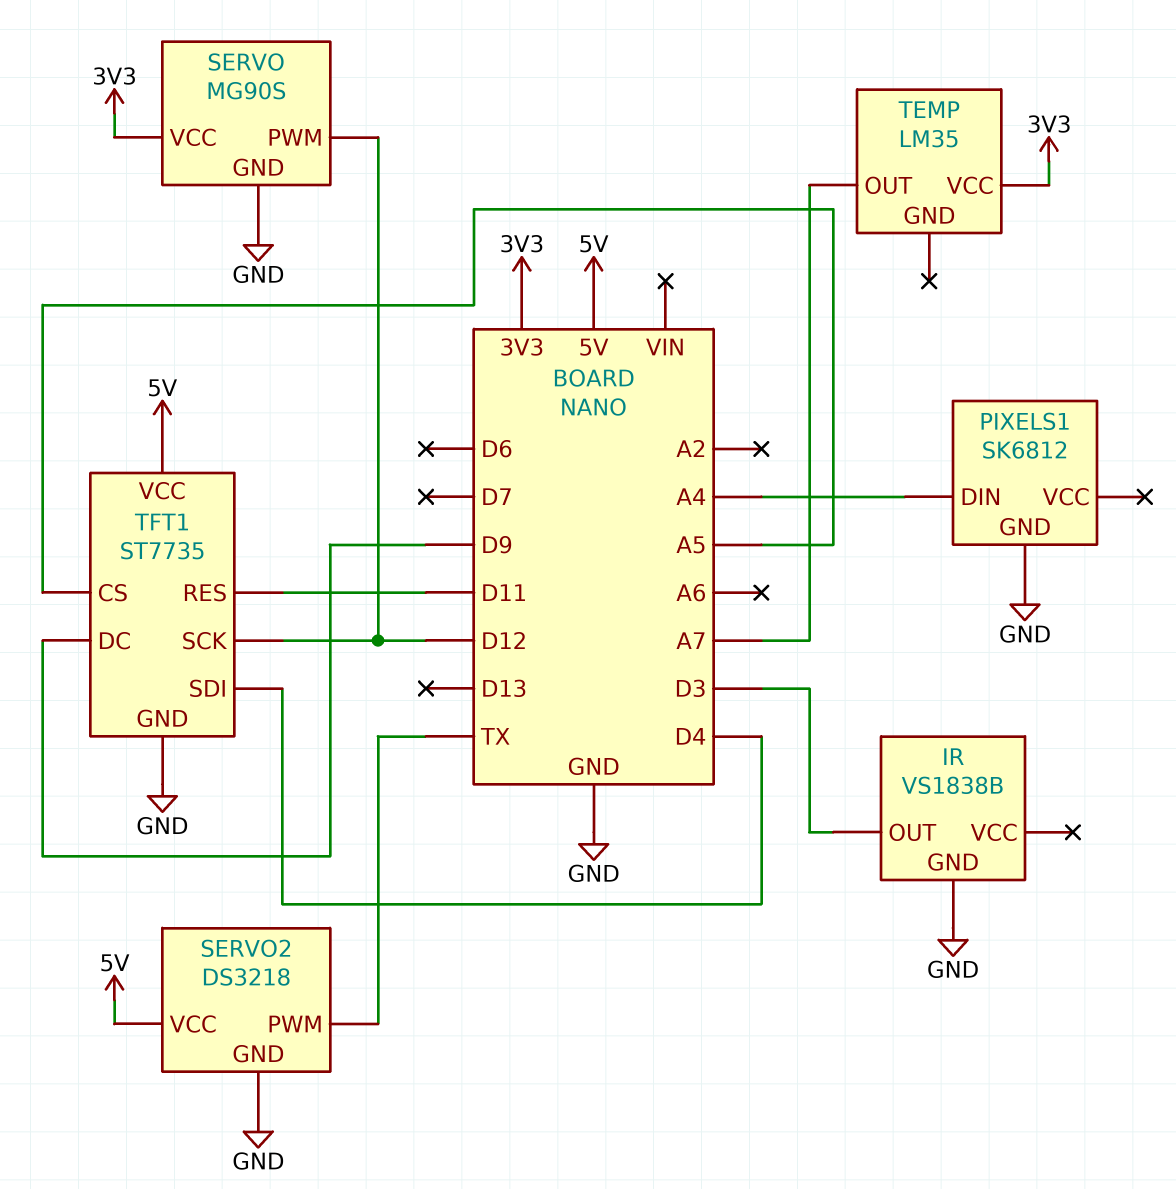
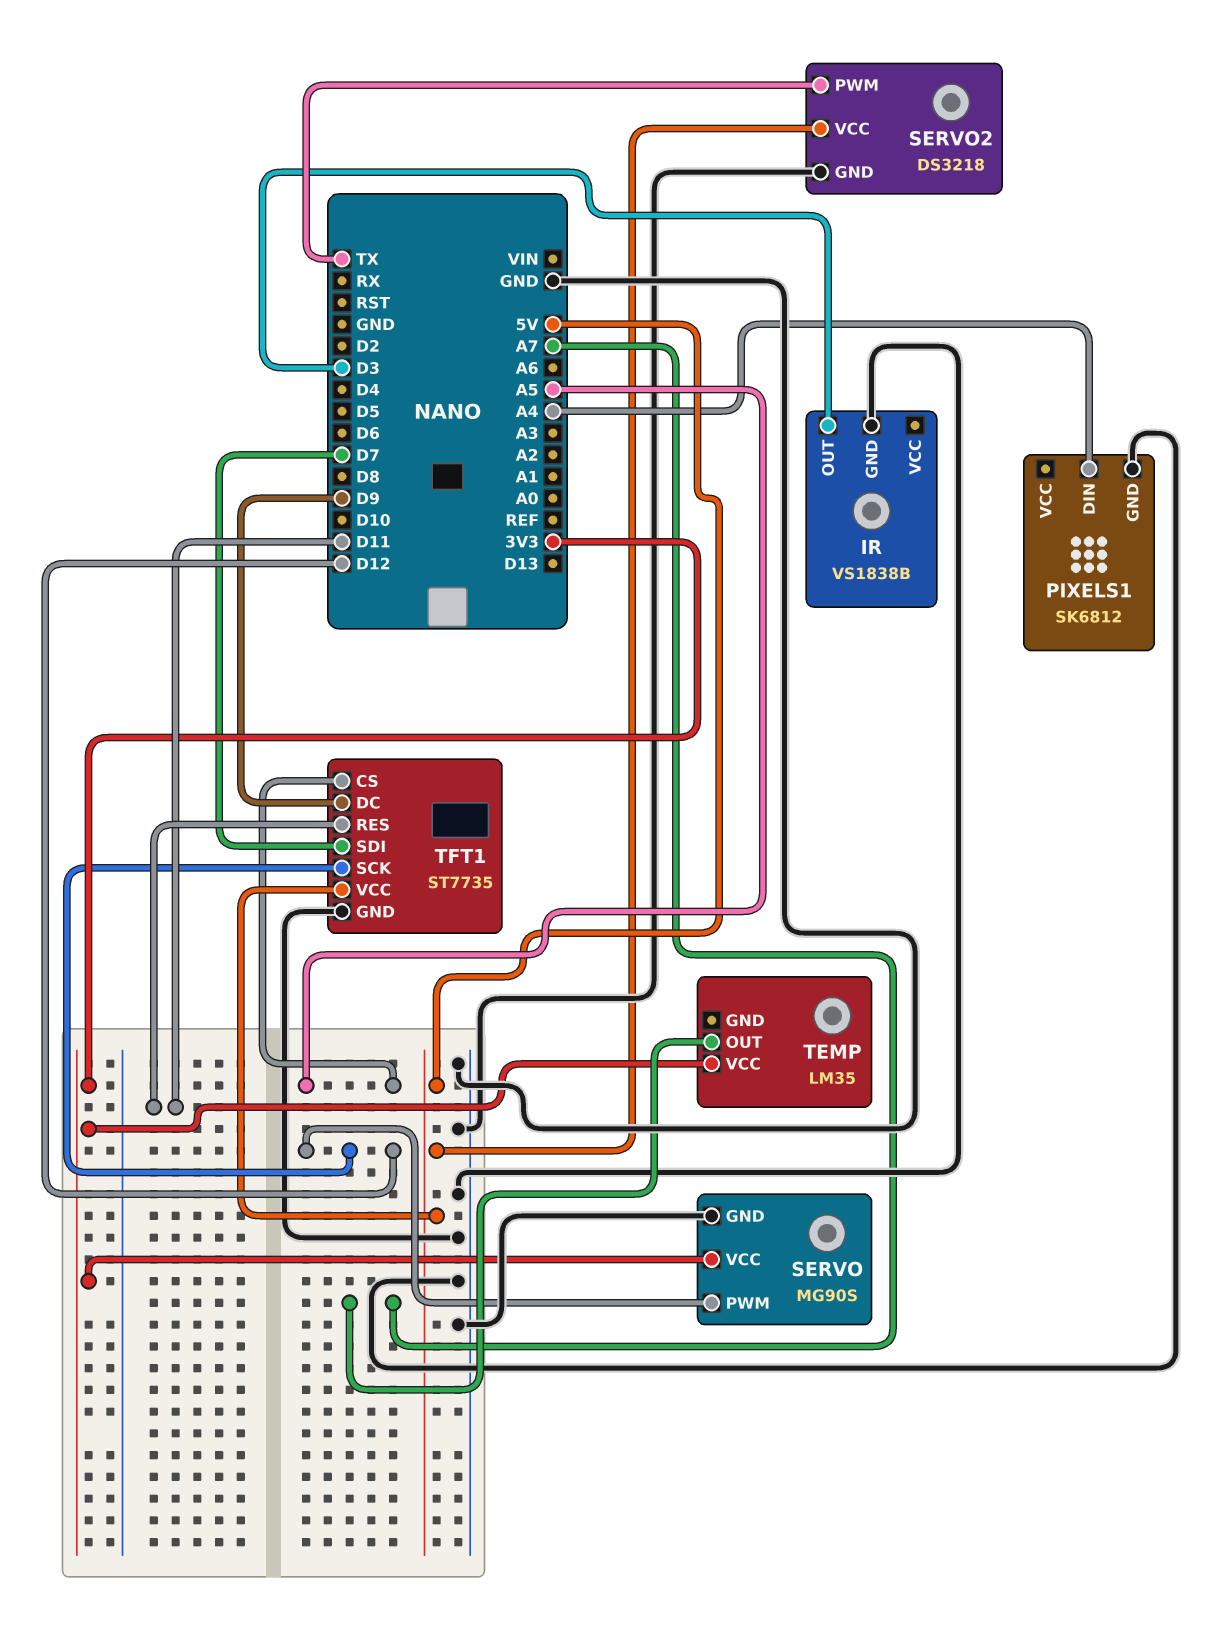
TFT1 pin SDI: D4 -> D7

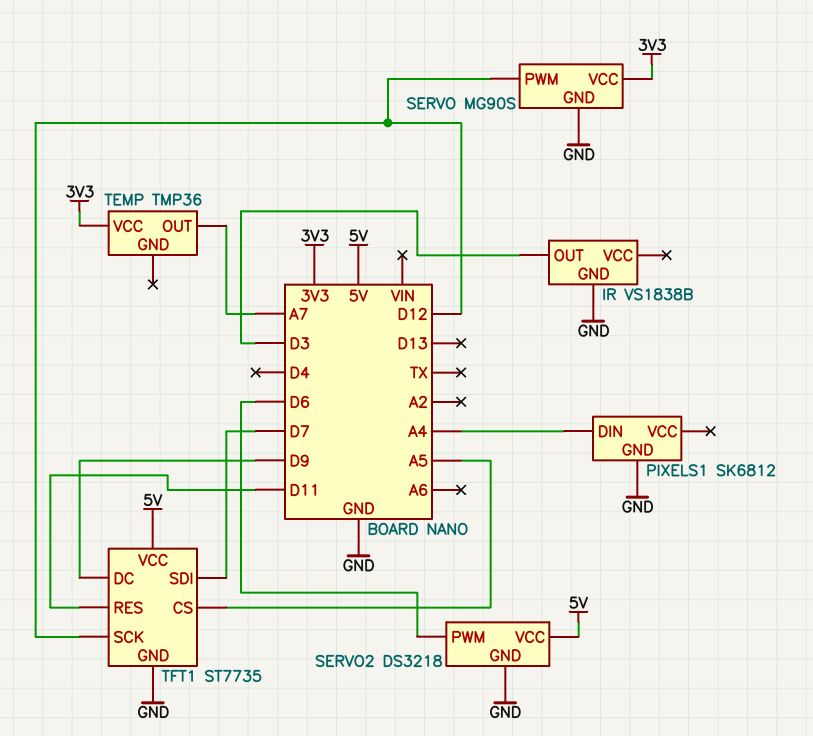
SERVO2 pin PWM: TX -> D6
TEMP: LM35 -> TMP36

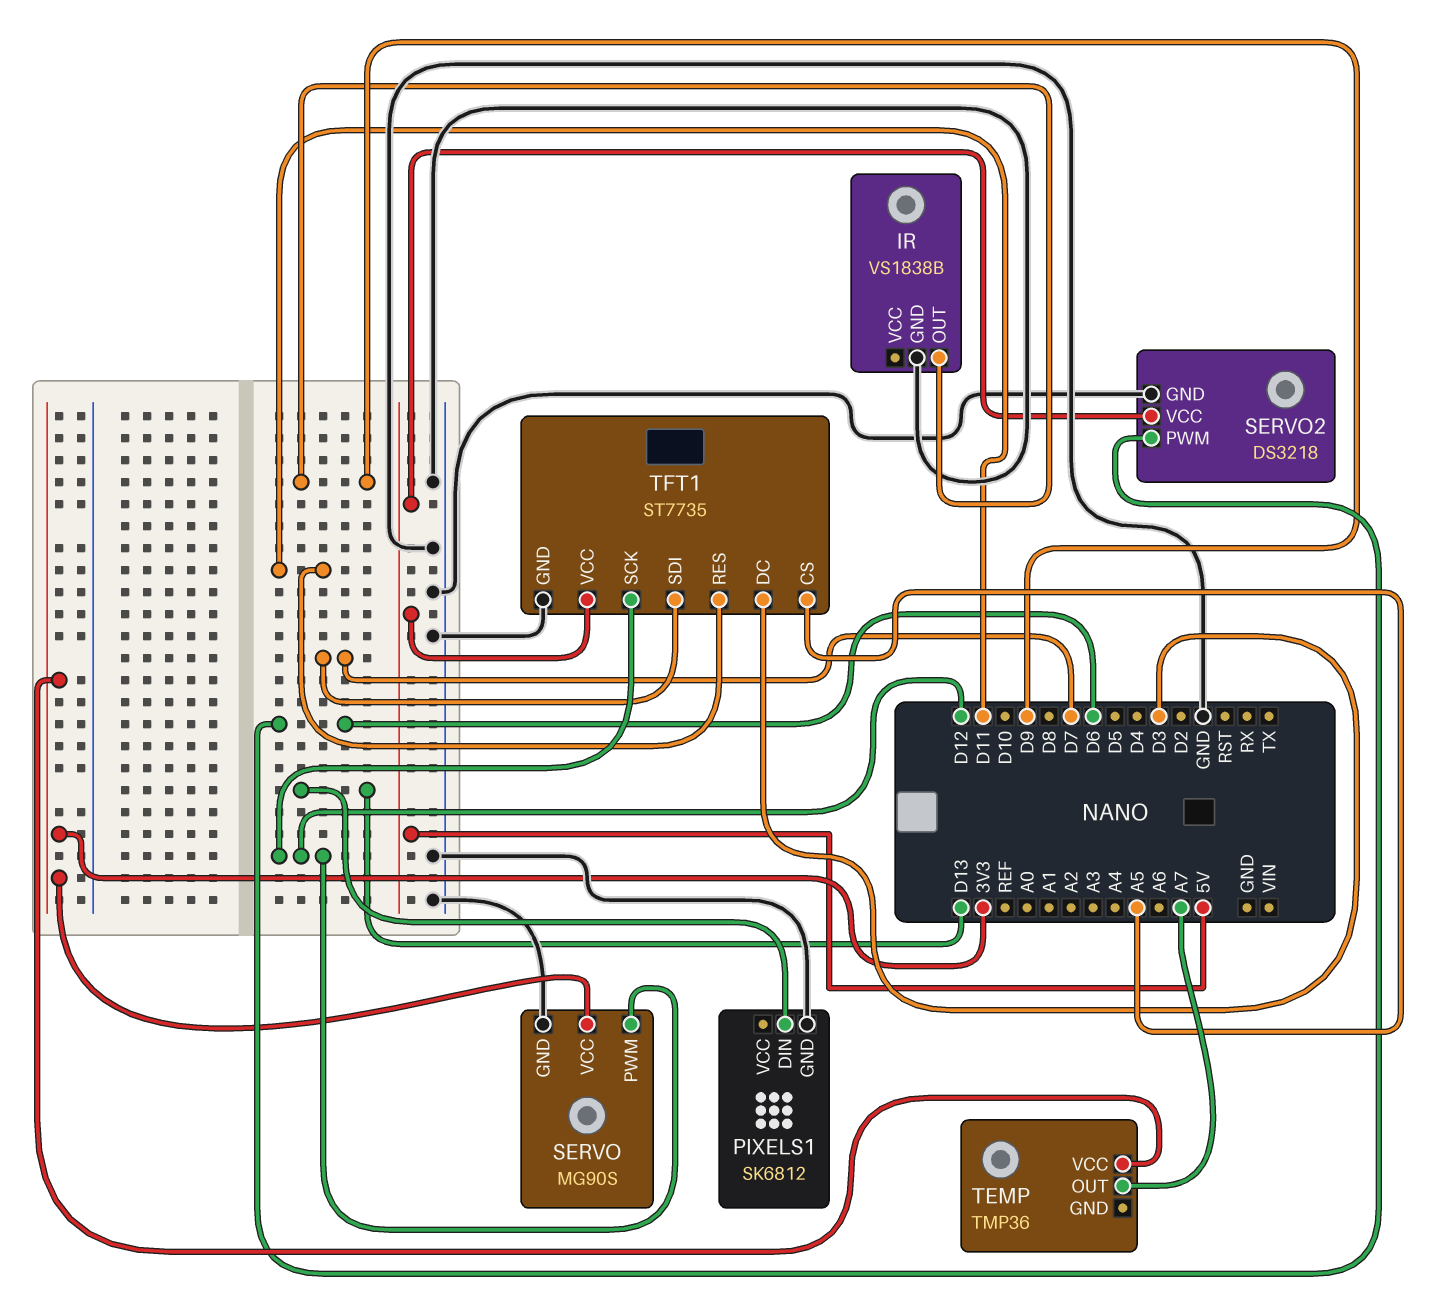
IR pin OUT: D3 -> D9
PIXELS1 pin DIN: A4 -> D13
TFT1 pin DC: D9 -> D3

